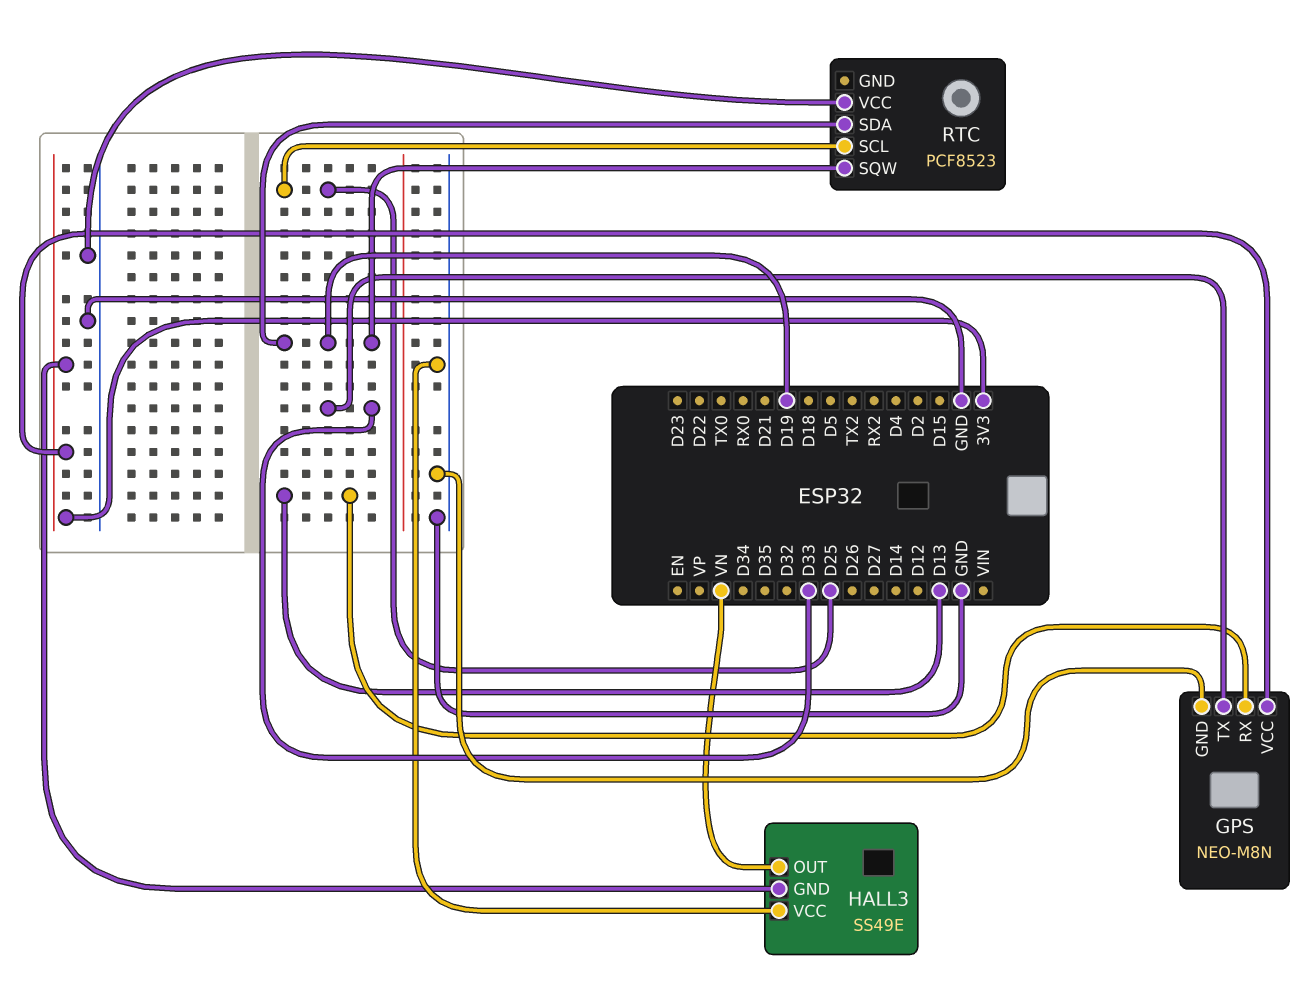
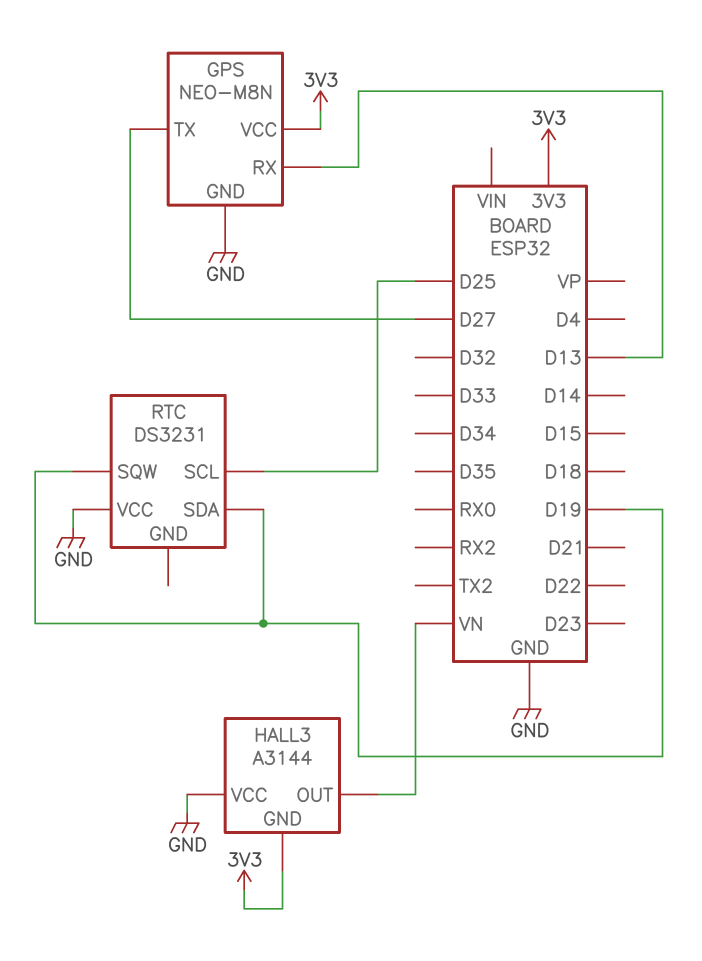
GPS pin TX: D33 -> D27
HALL3: SS49E -> A3144
RTC: PCF8523 -> DS3231

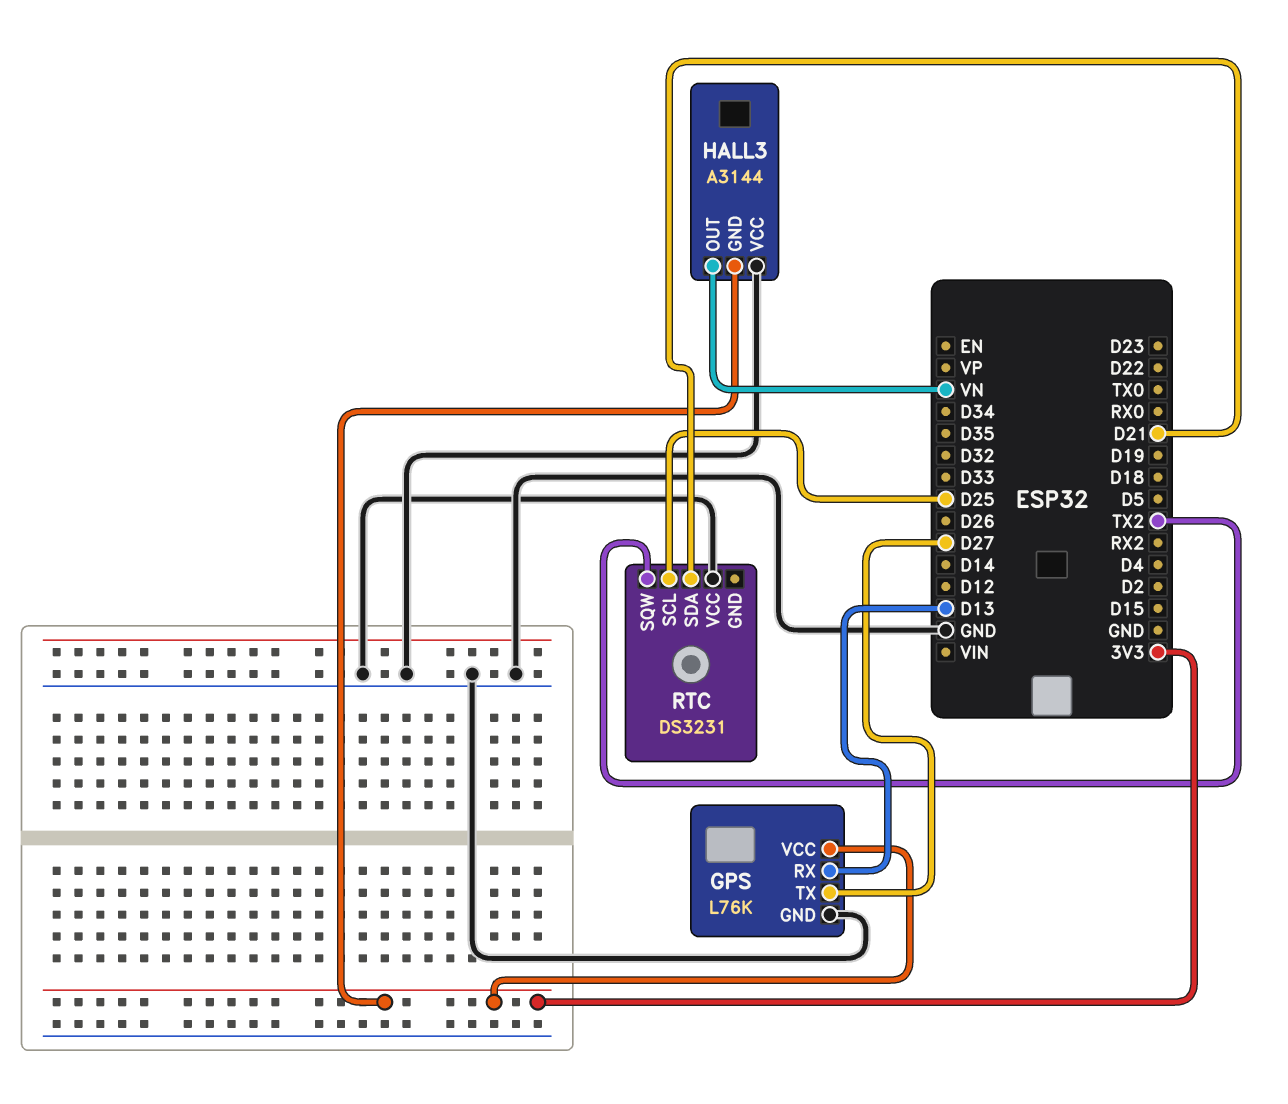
GPS: NEO-M8N -> L76K
RTC pin SDA: D19 -> D21
RTC pin SQW: D19 -> TX2

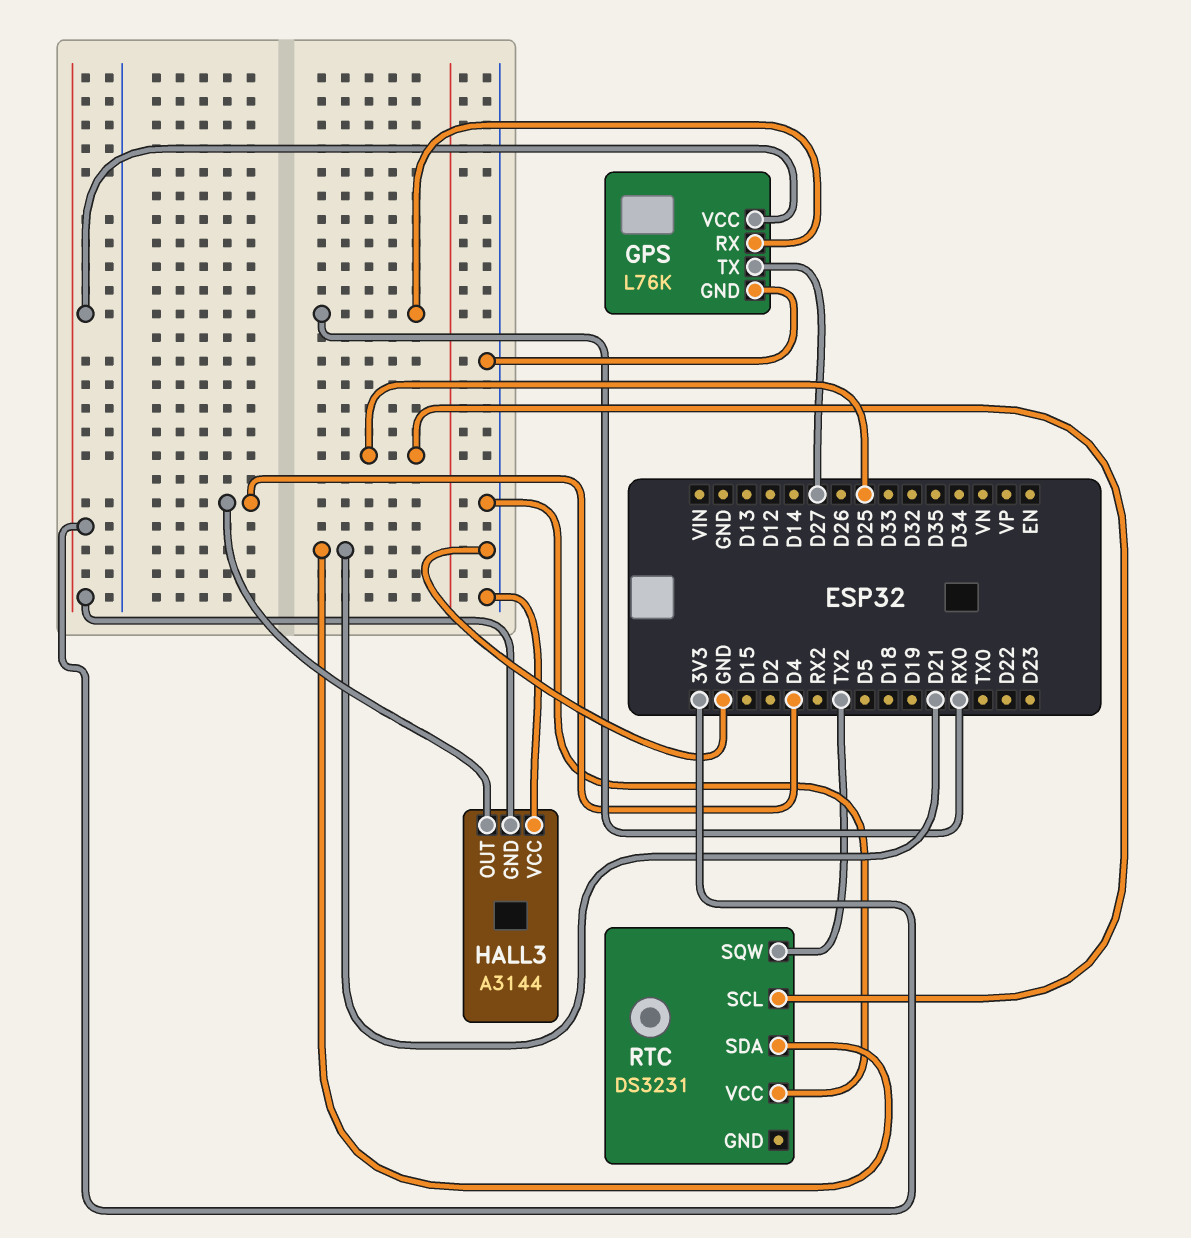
GPS pin RX: D13 -> RX0
HALL3 pin OUT: VN -> D4

